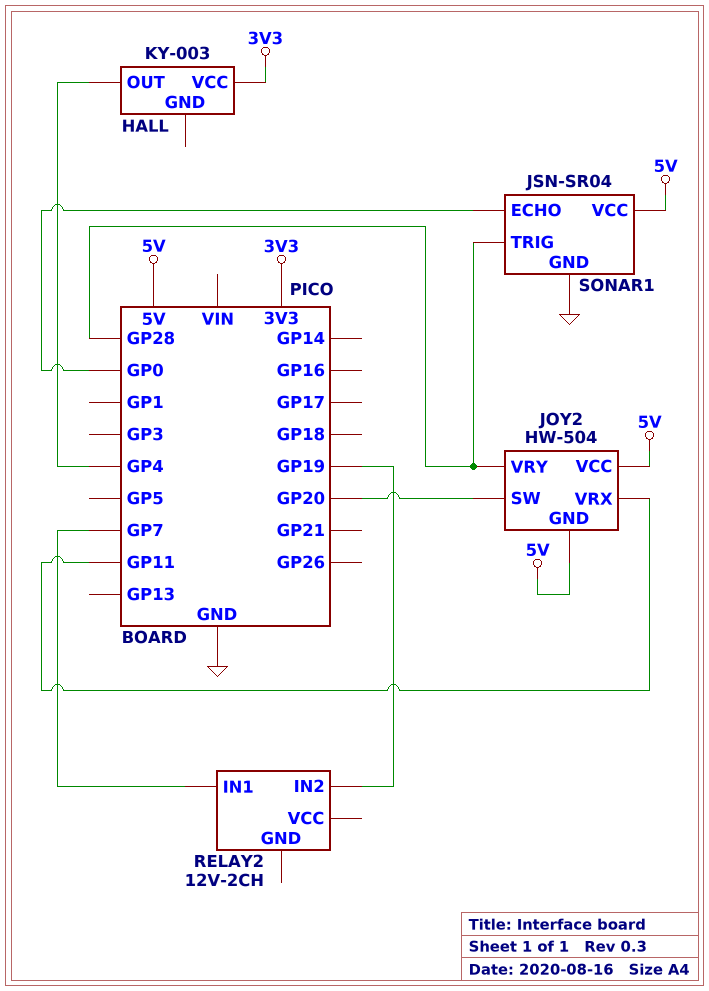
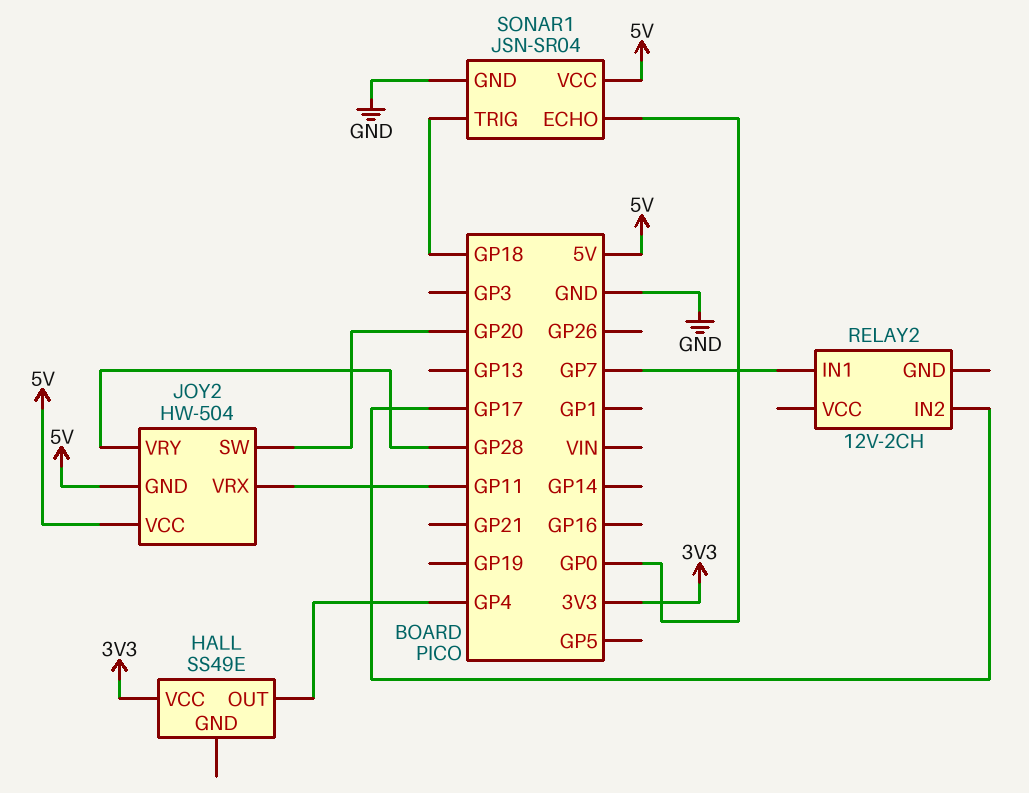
HALL: KY-003 -> SS49E
RELAY2 pin IN2: GP19 -> GP17
SONAR1 pin TRIG: GP28 -> GP18

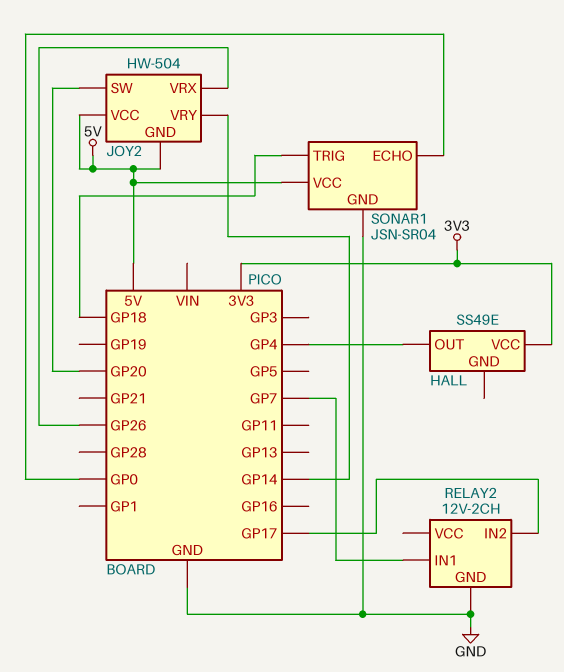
JOY2 pin VRX: GP11 -> GP26
JOY2 pin VRY: GP28 -> GP14
RELAY2 pin GND: none -> GND

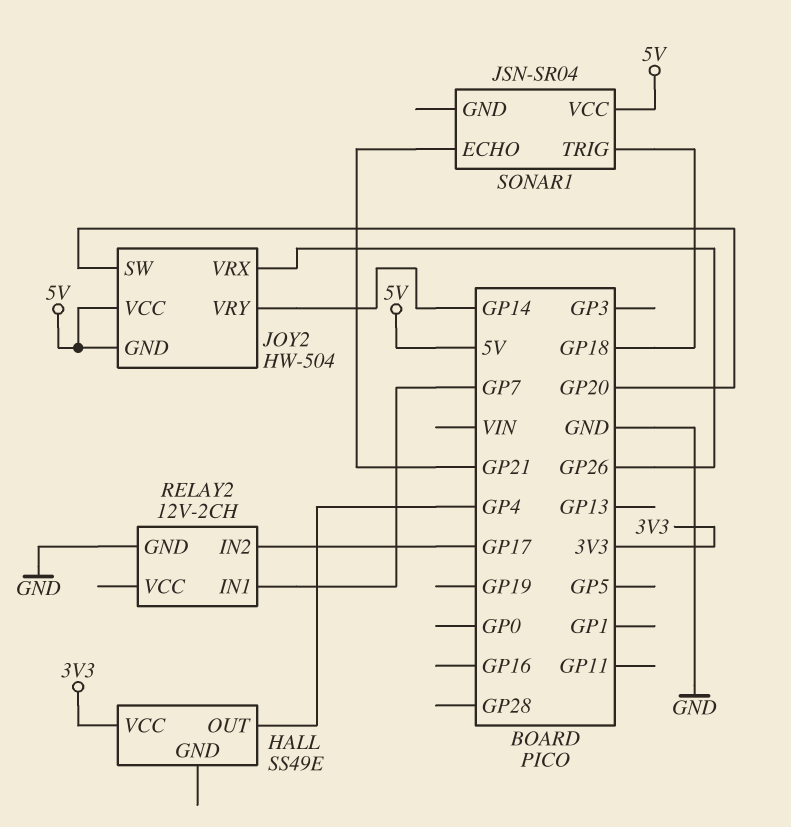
SONAR1 pin ECHO: GP0 -> GP21
SONAR1 pin GND: GND -> none

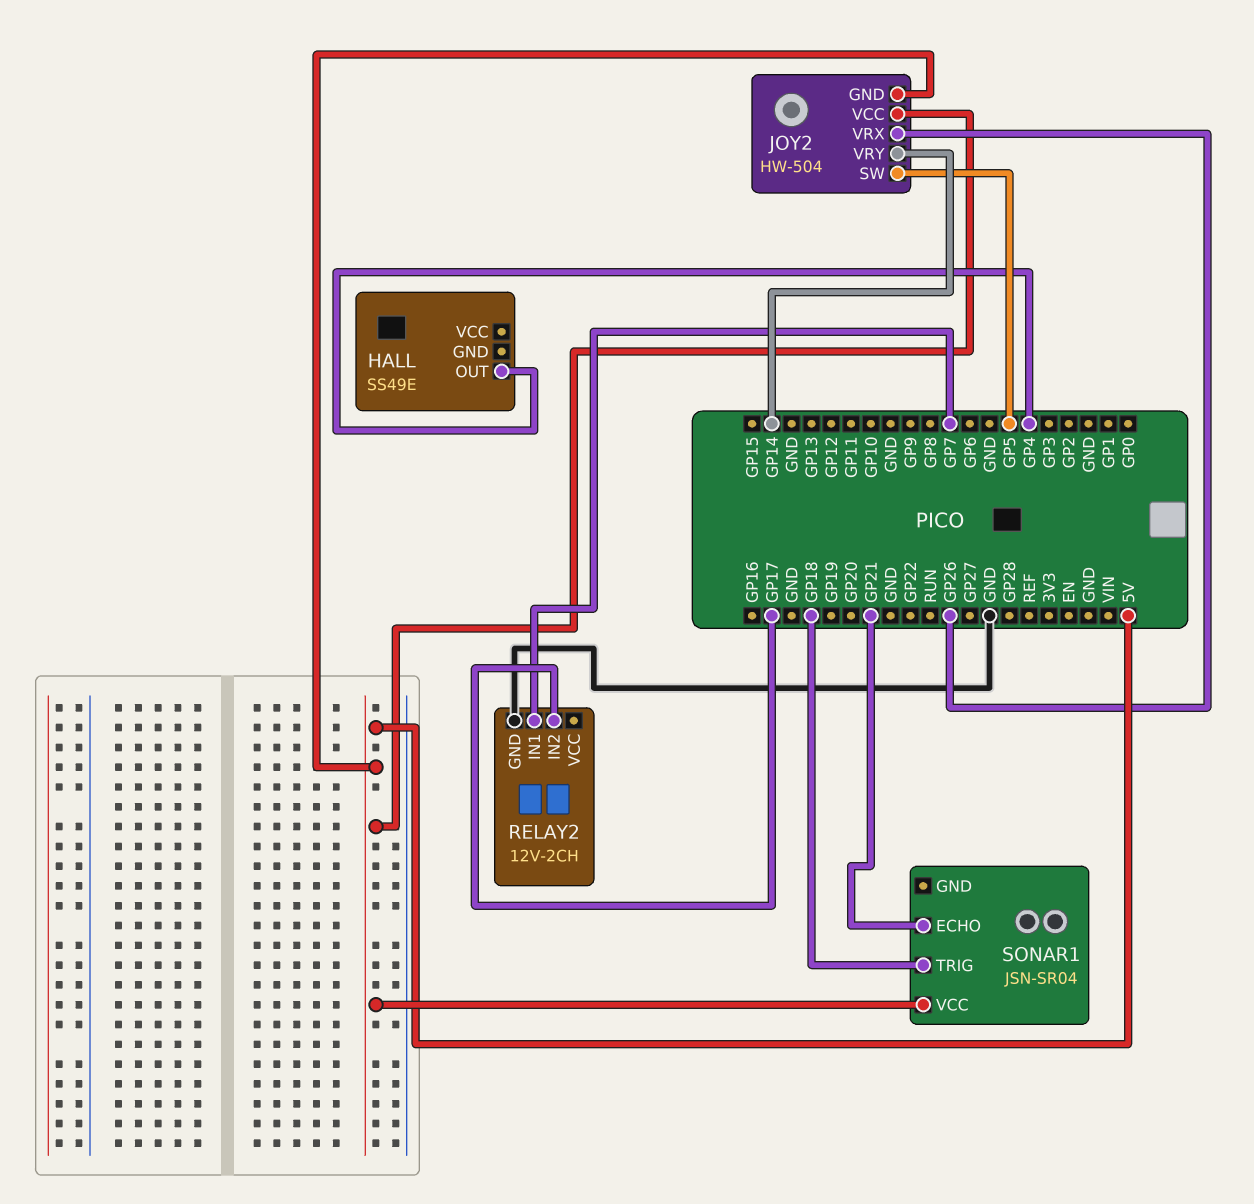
HALL pin VCC: 3V3 -> none
JOY2 pin SW: GP20 -> GP5

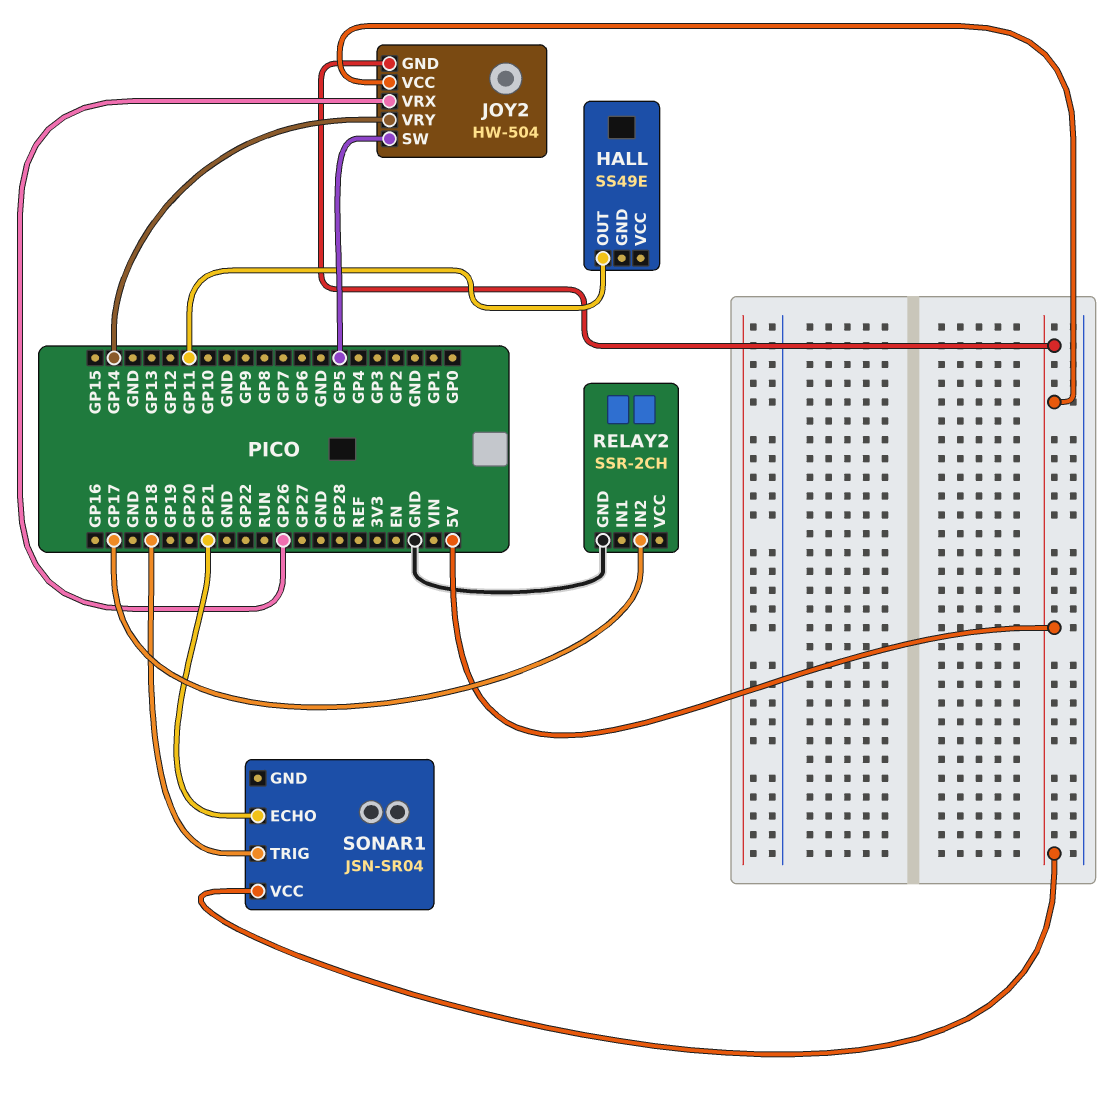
HALL pin OUT: GP4 -> GP11
RELAY2: 12V-2CH -> SSR-2CH
RELAY2 pin IN1: GP7 -> none

